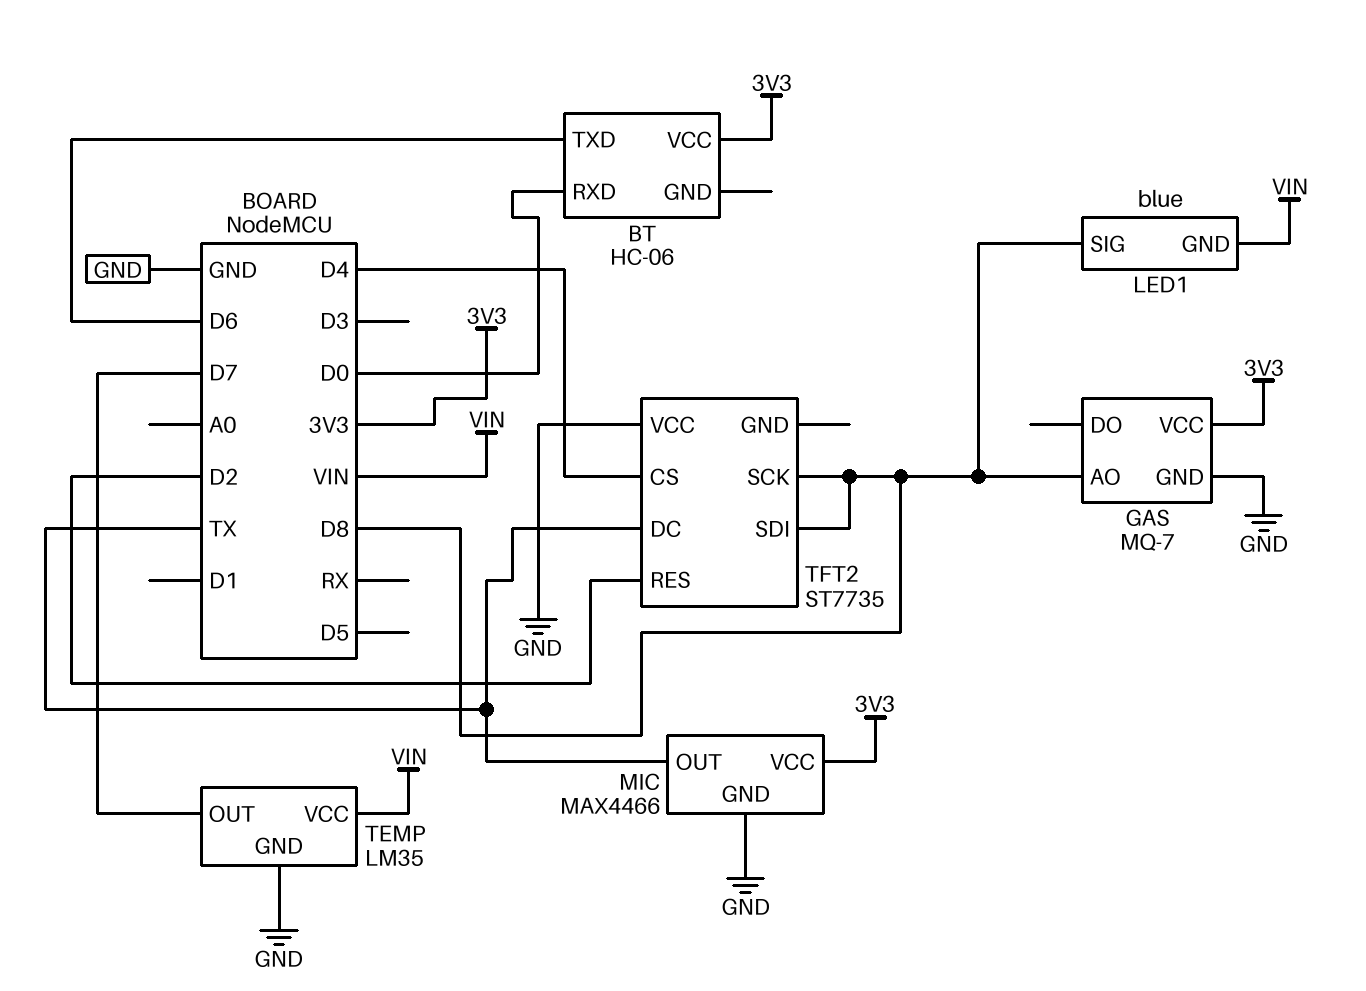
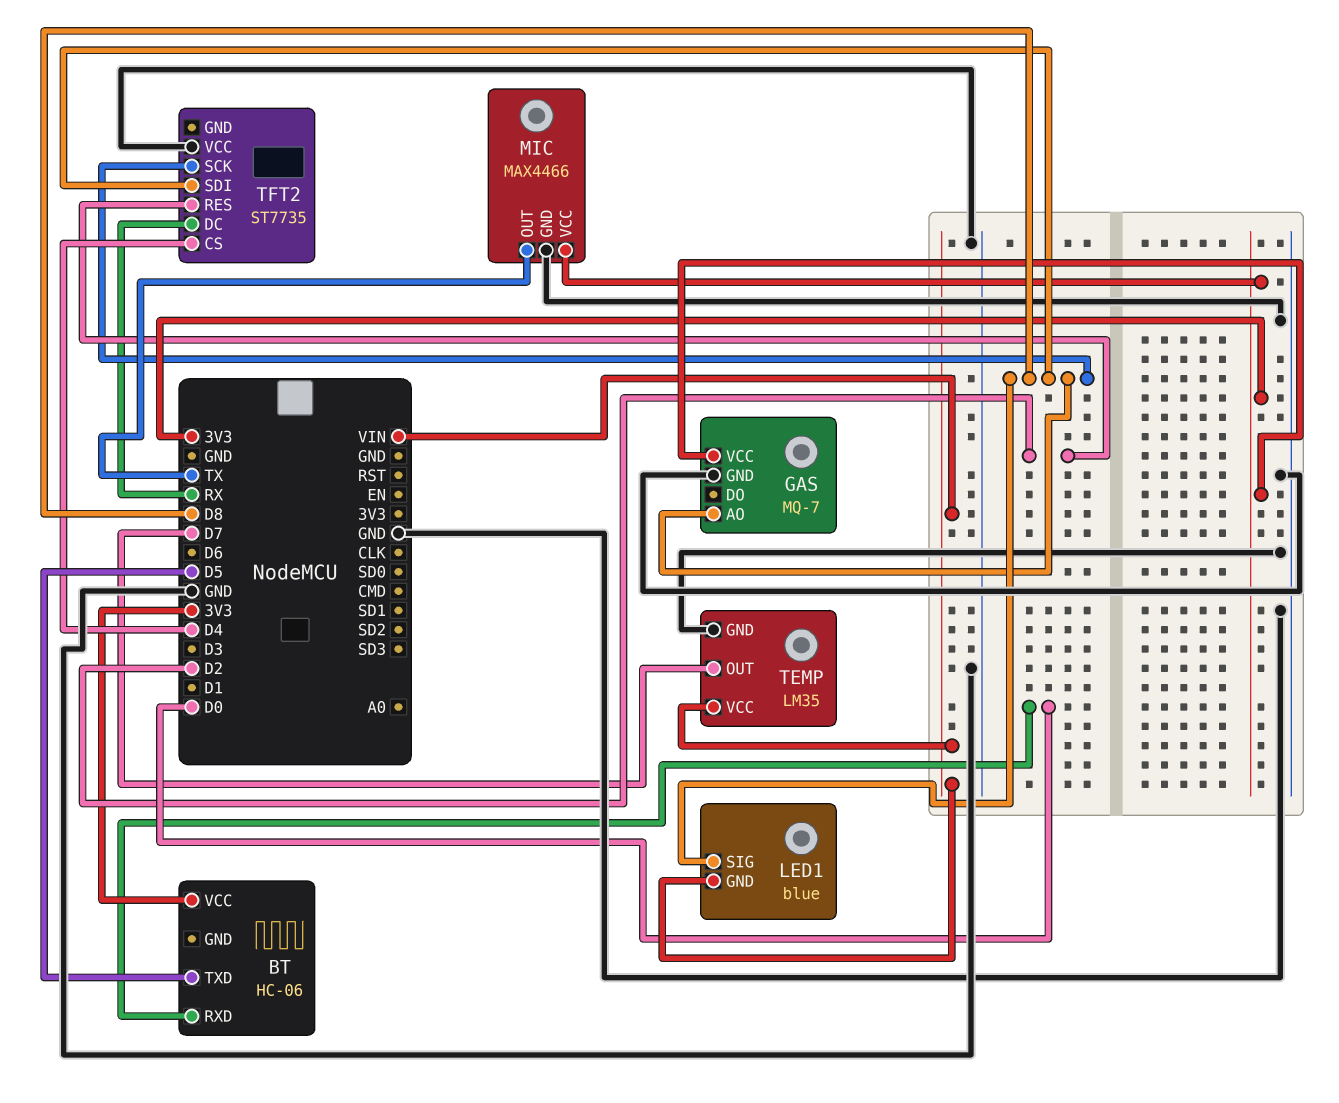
BT pin TXD: D6 -> D5
TFT2 pin DC: TX -> RX

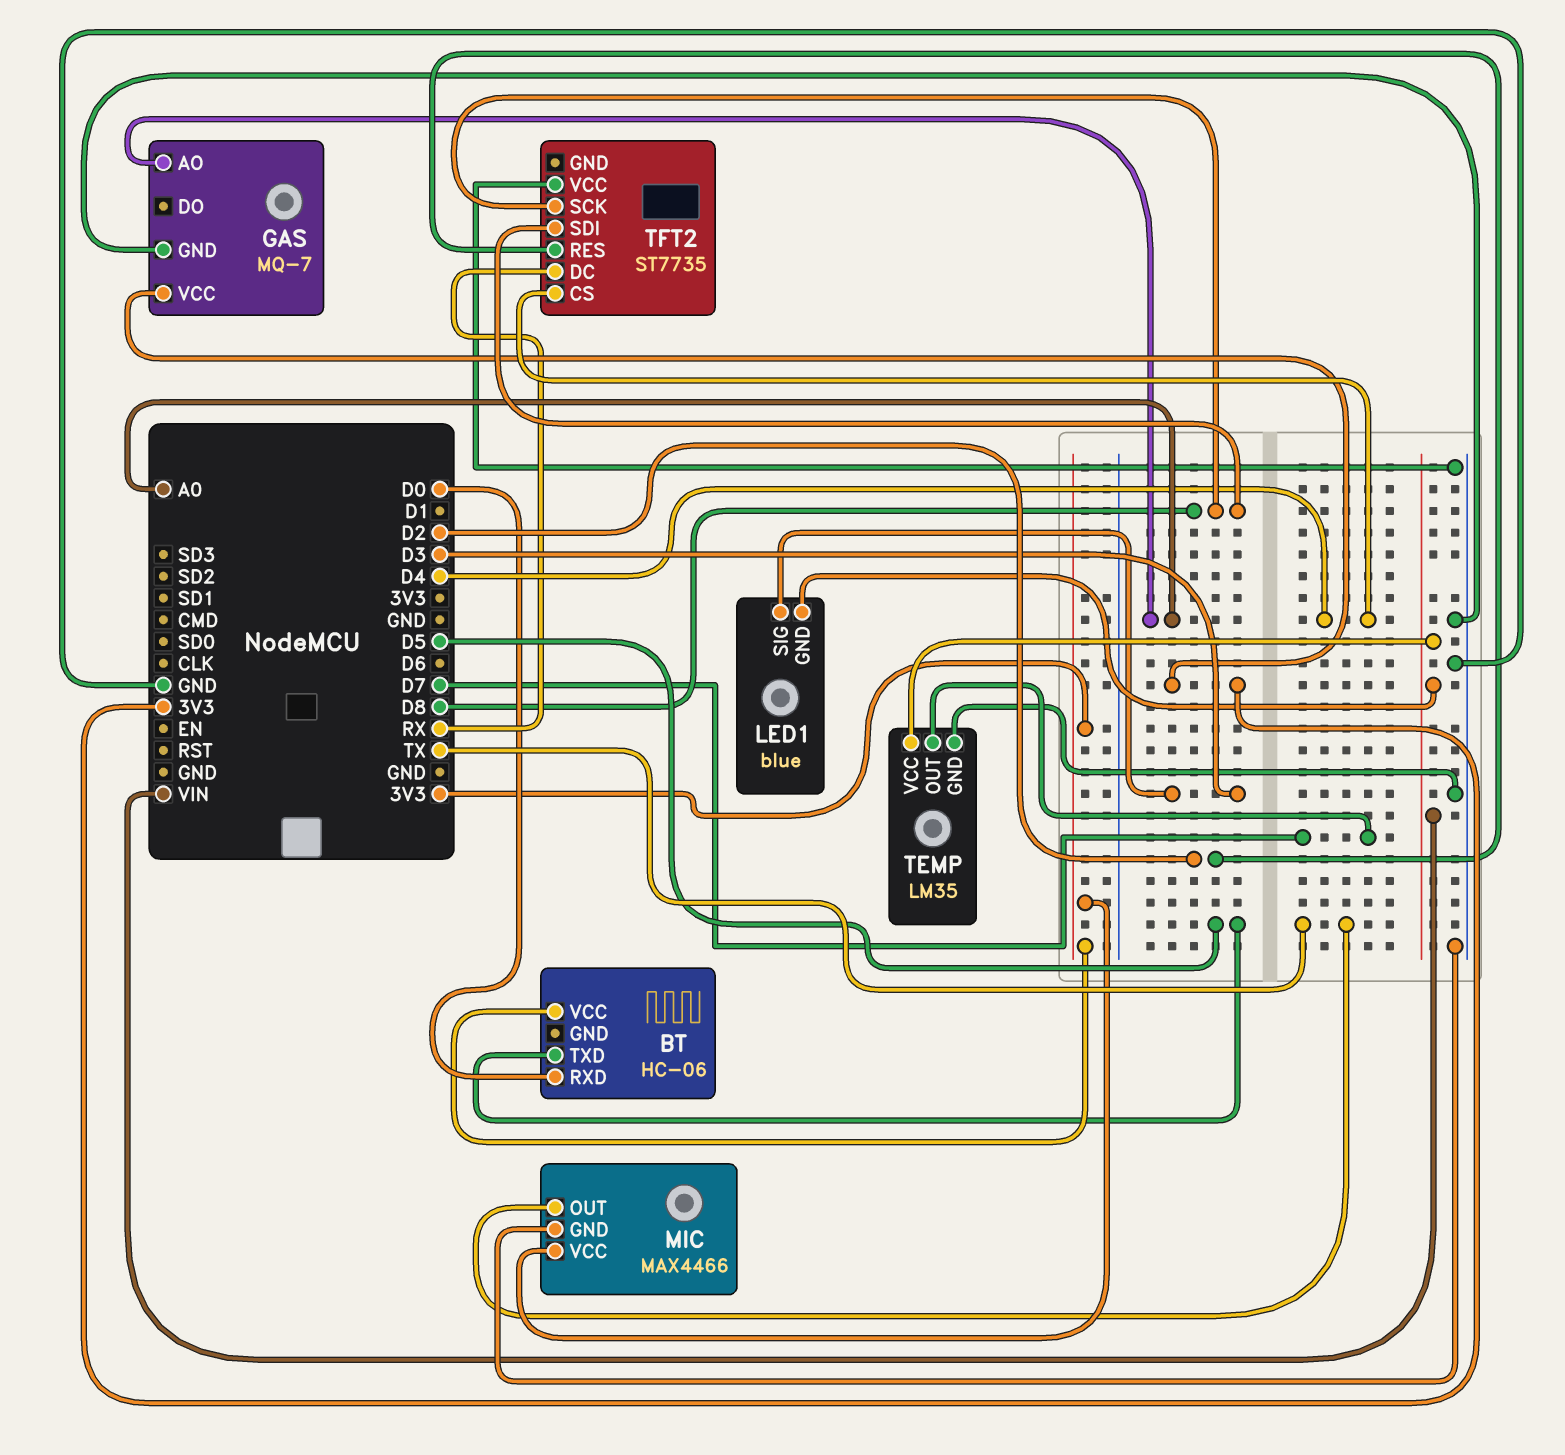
GAS pin AO: D8 -> A0
LED1 pin SIG: D8 -> D3

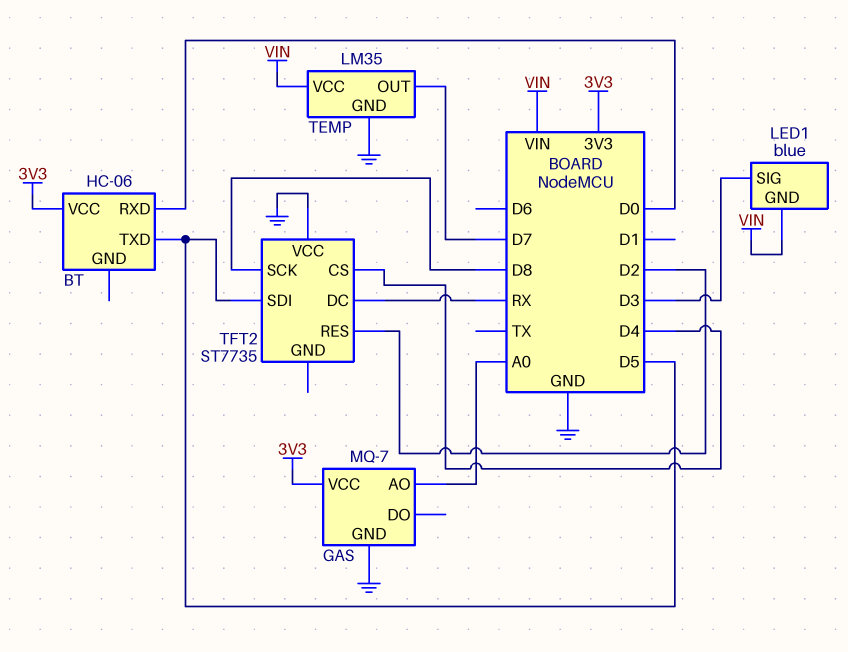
MIC: MAX4466 -> none
MIC pin GND: GND -> none
MIC pin OUT: TX -> none
MIC pin VCC: 3V3 -> none
TFT2 pin SDI: D8 -> D5

